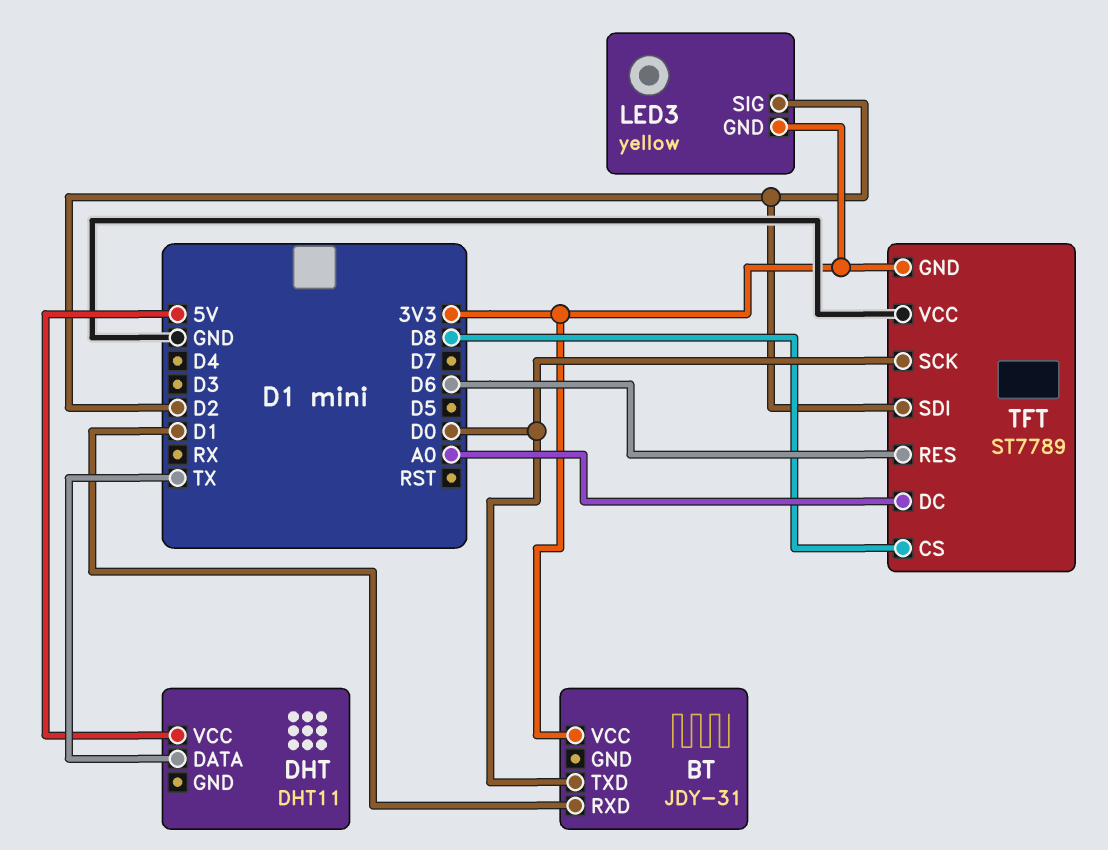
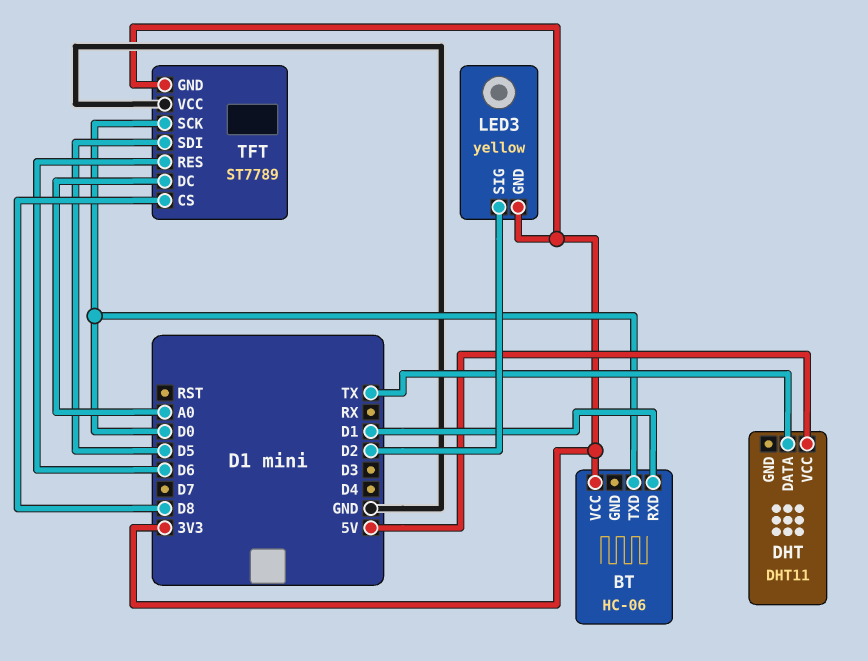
BT: JDY-31 -> HC-06
TFT pin SDI: D2 -> D5

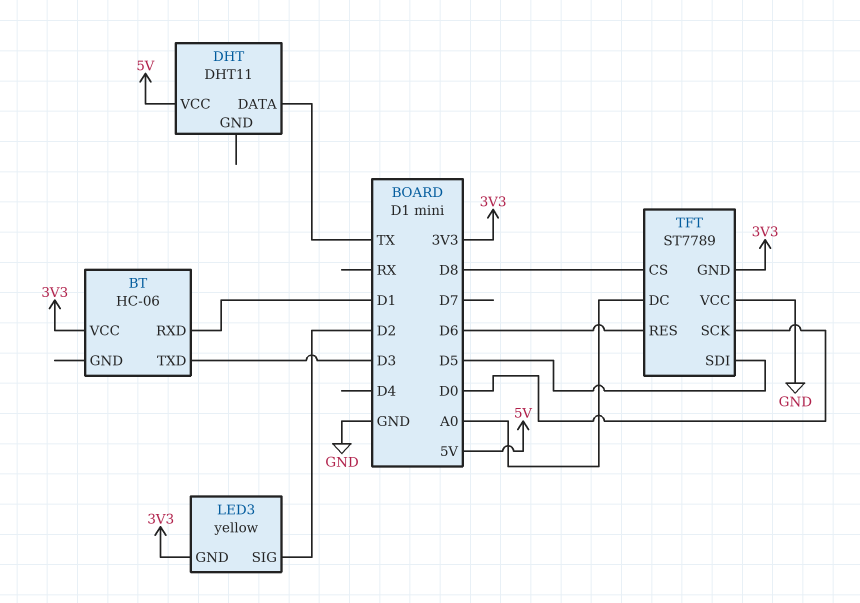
BT pin TXD: D0 -> D3

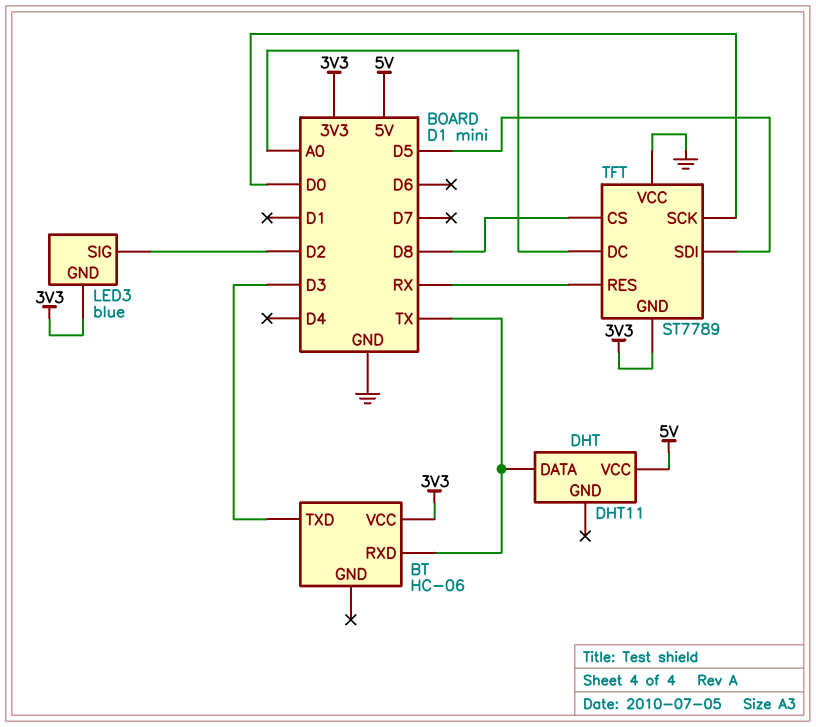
BT pin RXD: D1 -> TX
LED3: yellow -> blue
TFT pin RES: D6 -> RX

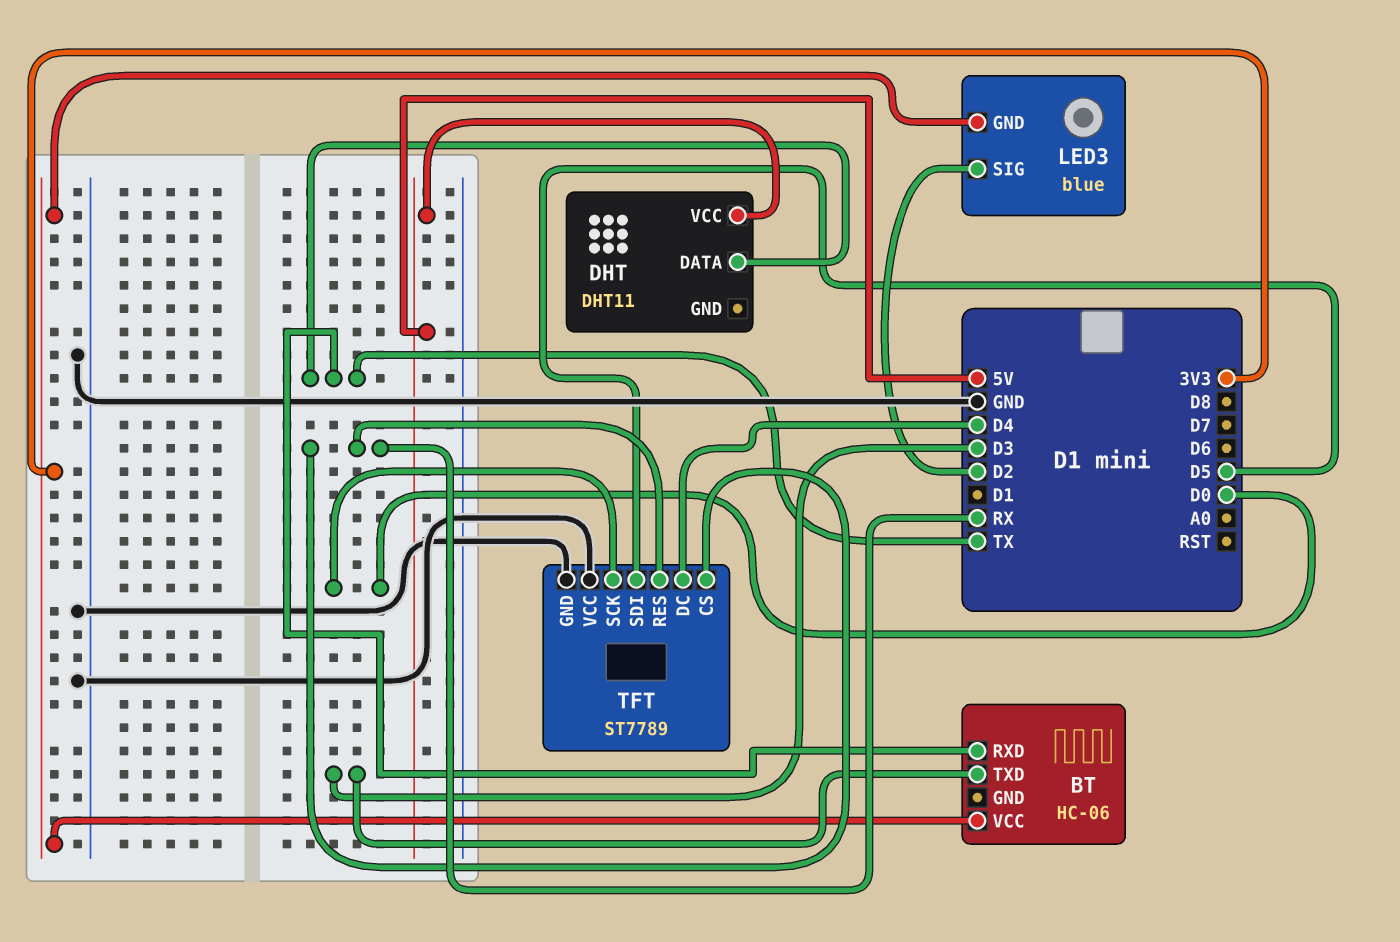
TFT pin CS: D8 -> RX
TFT pin DC: A0 -> D4
TFT pin GND: 3V3 -> GND

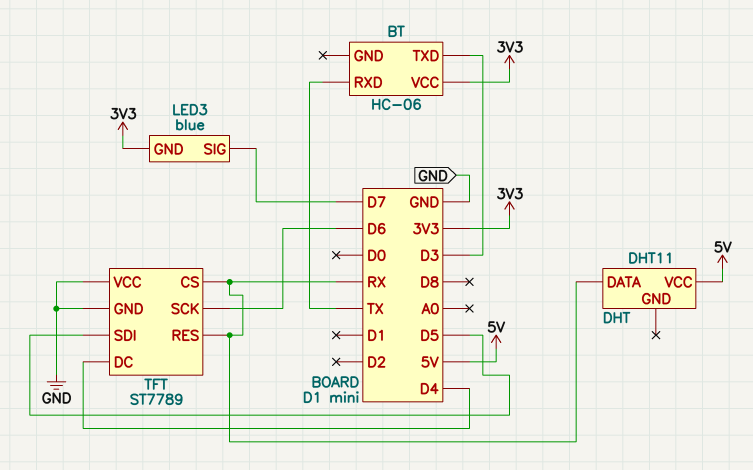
DHT pin DATA: TX -> RX
LED3 pin SIG: D2 -> D7
TFT pin SCK: D0 -> D6

